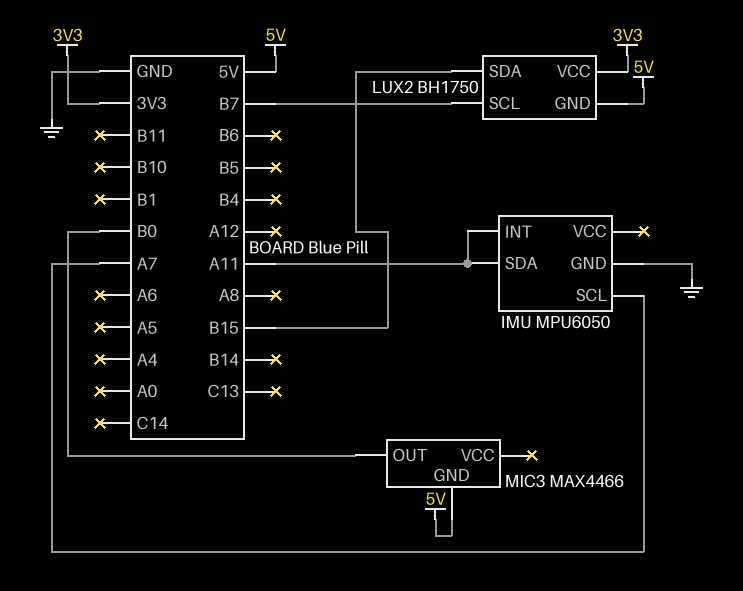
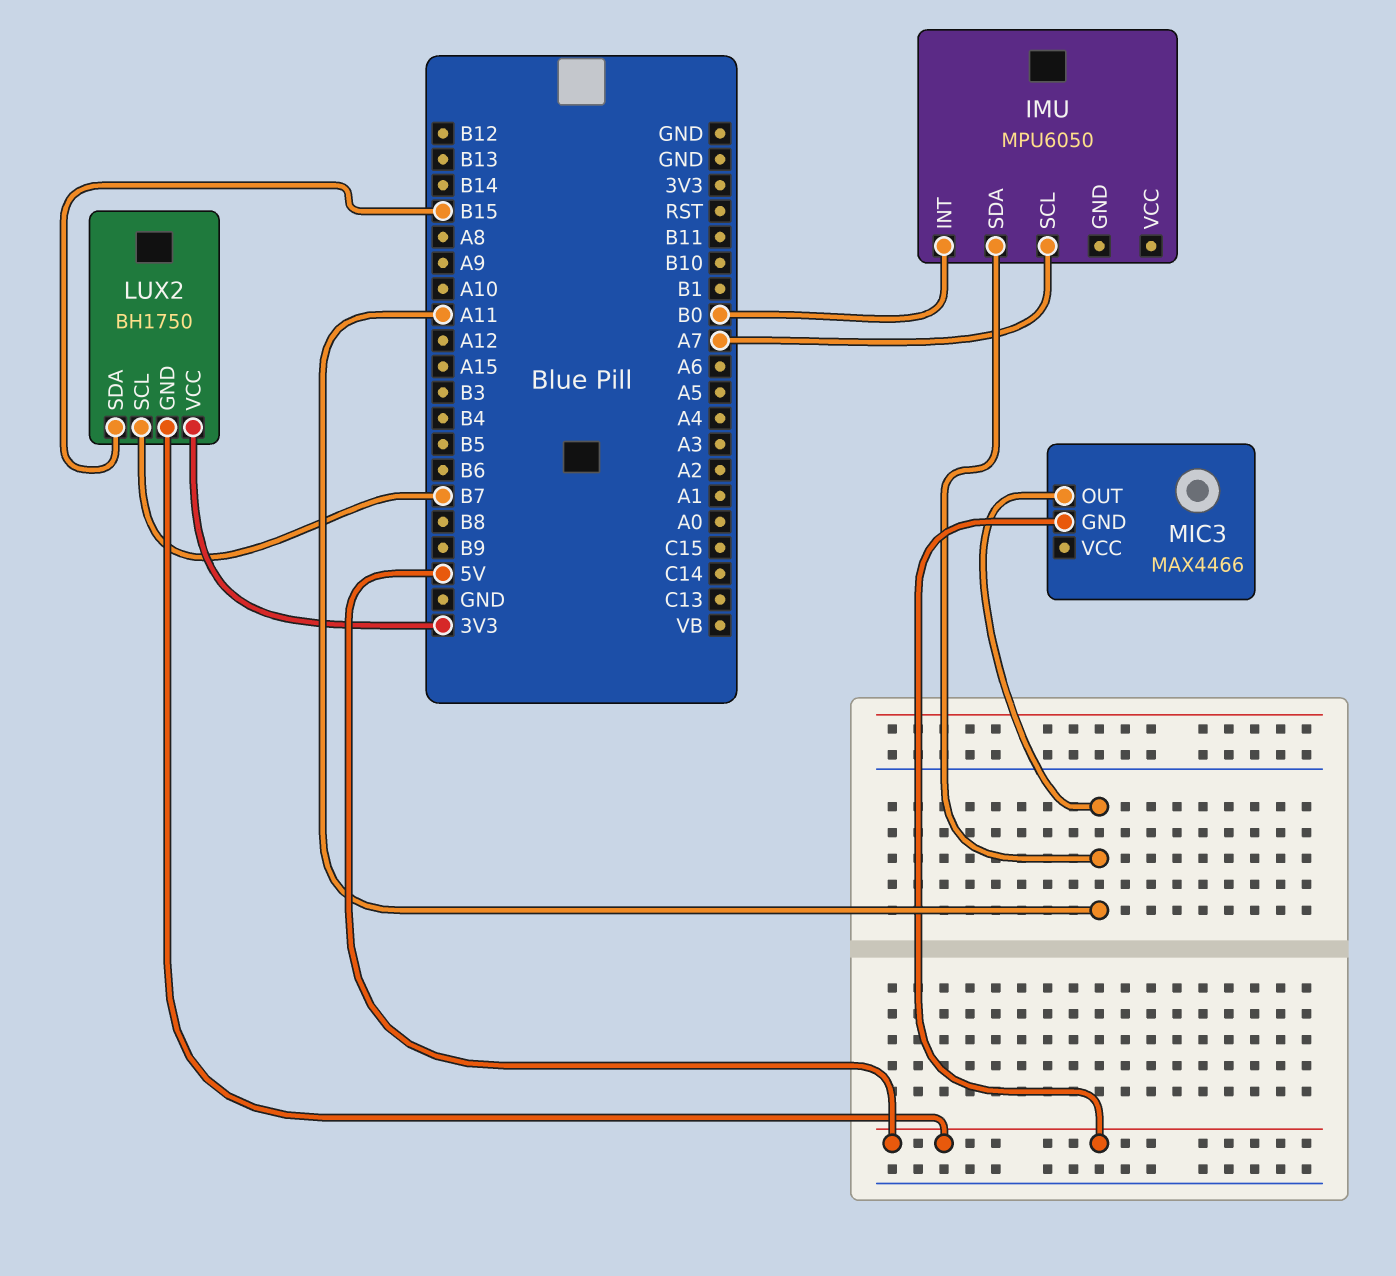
IMU pin GND: GND -> none
IMU pin INT: A11 -> B0
MIC3 pin OUT: B0 -> A11

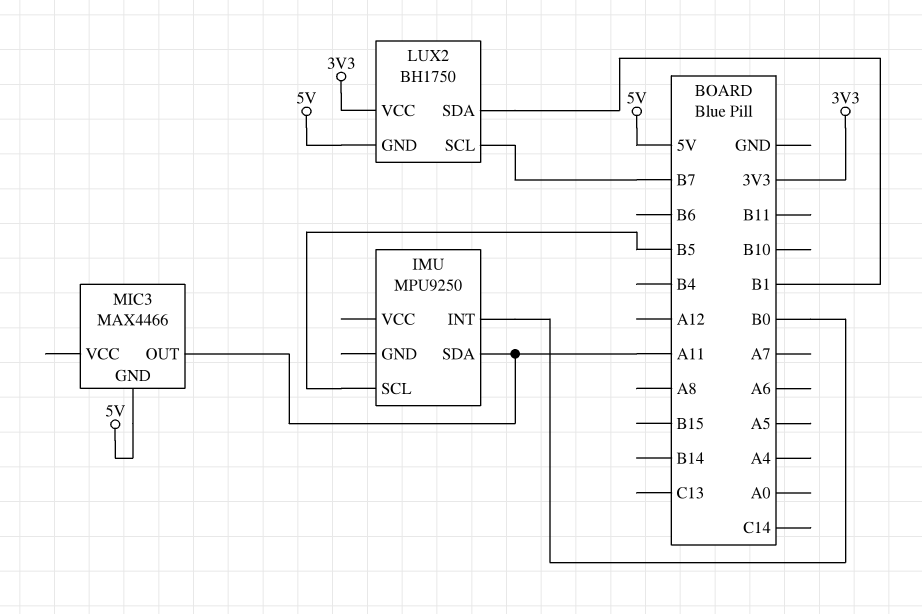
IMU: MPU6050 -> MPU9250
IMU pin SCL: A7 -> B5
LUX2 pin SDA: B15 -> B1

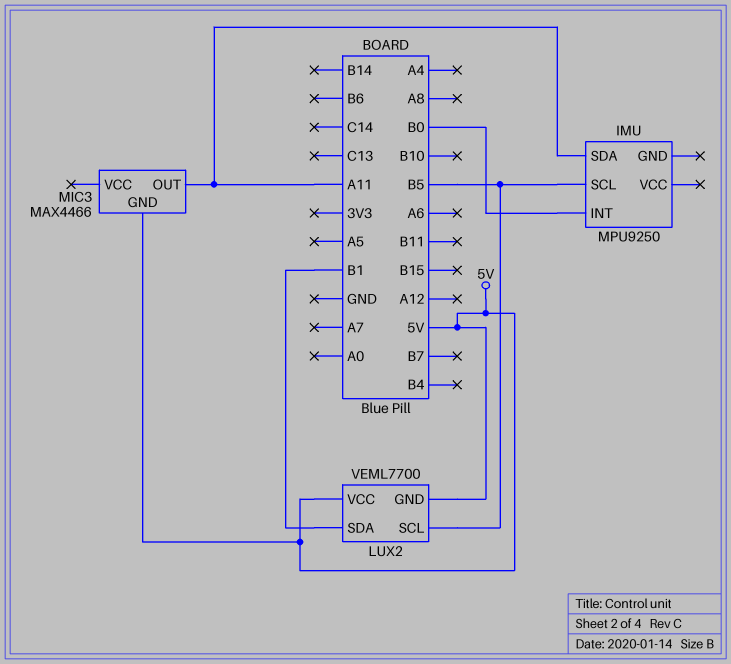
LUX2: BH1750 -> VEML7700
LUX2 pin SCL: B7 -> B5
LUX2 pin VCC: 3V3 -> 5V

